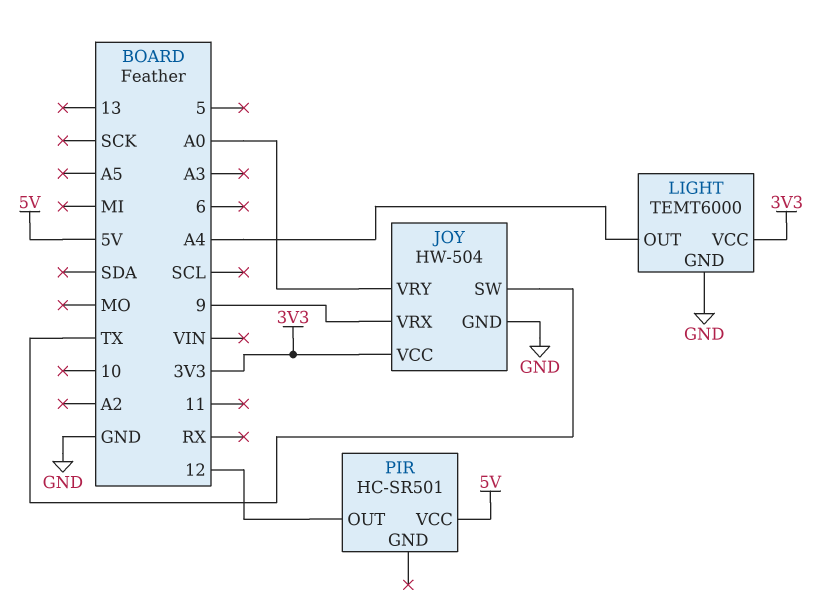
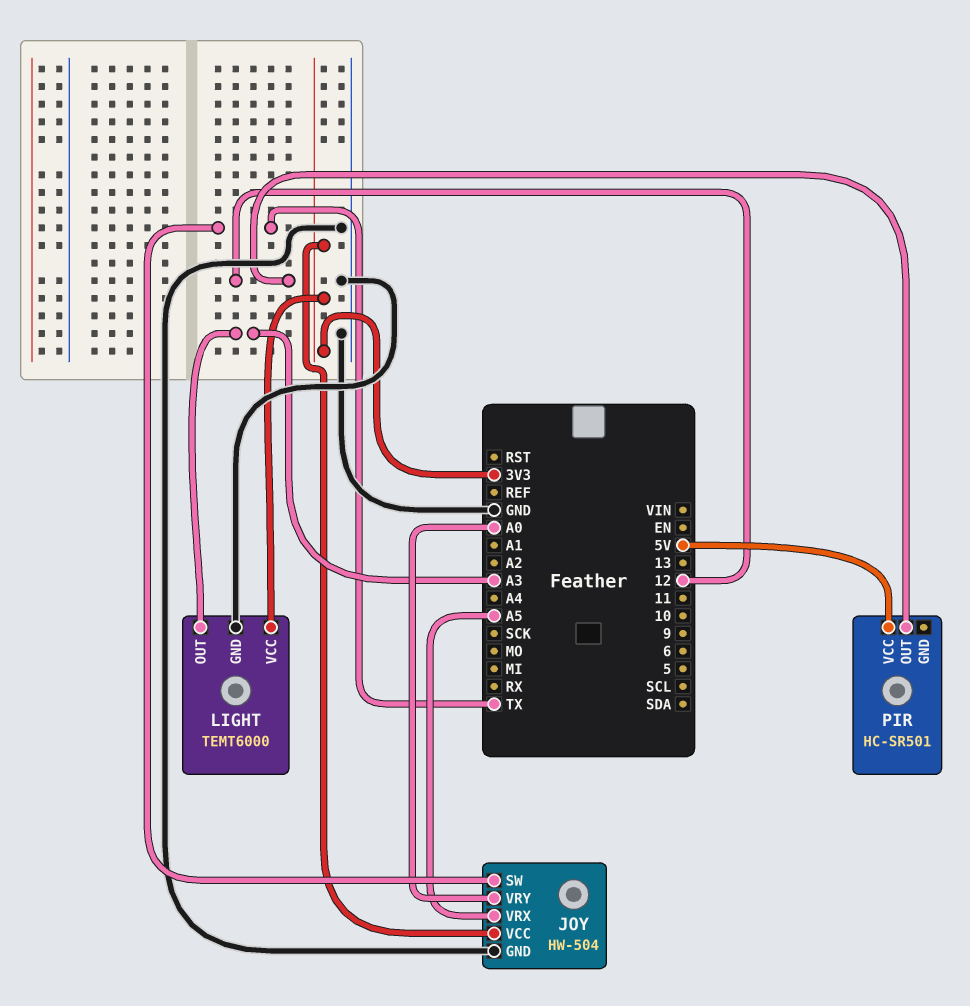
JOY pin VRX: 9 -> A5
LIGHT pin OUT: A4 -> A3

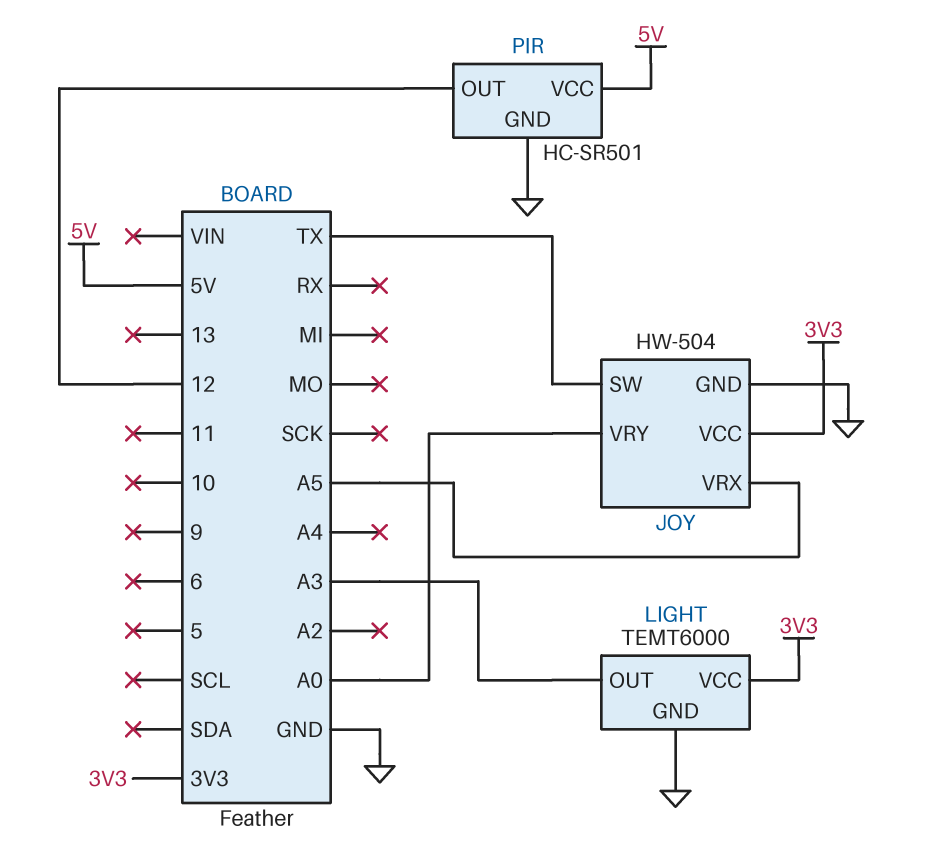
PIR pin GND: none -> GND

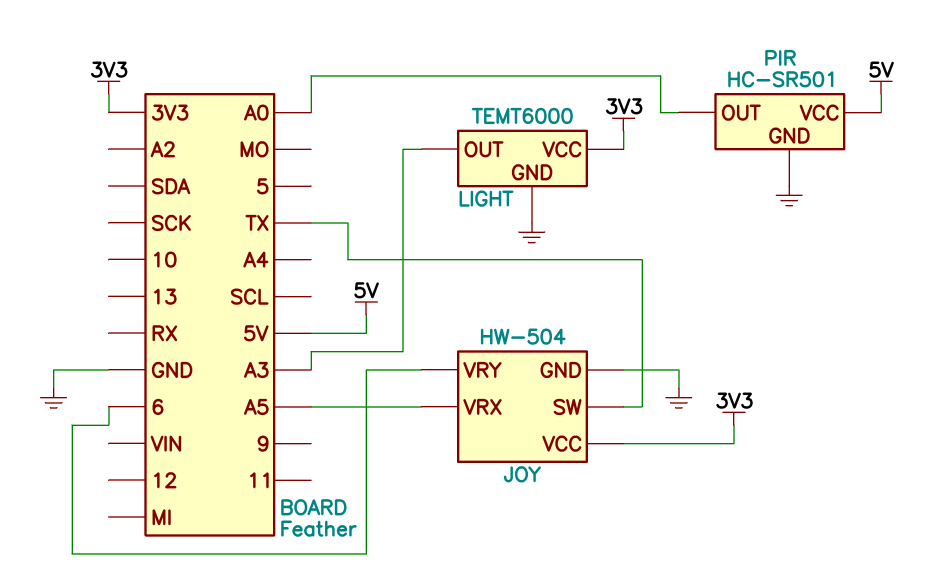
JOY pin VRY: A0 -> 6
PIR pin OUT: 12 -> A0

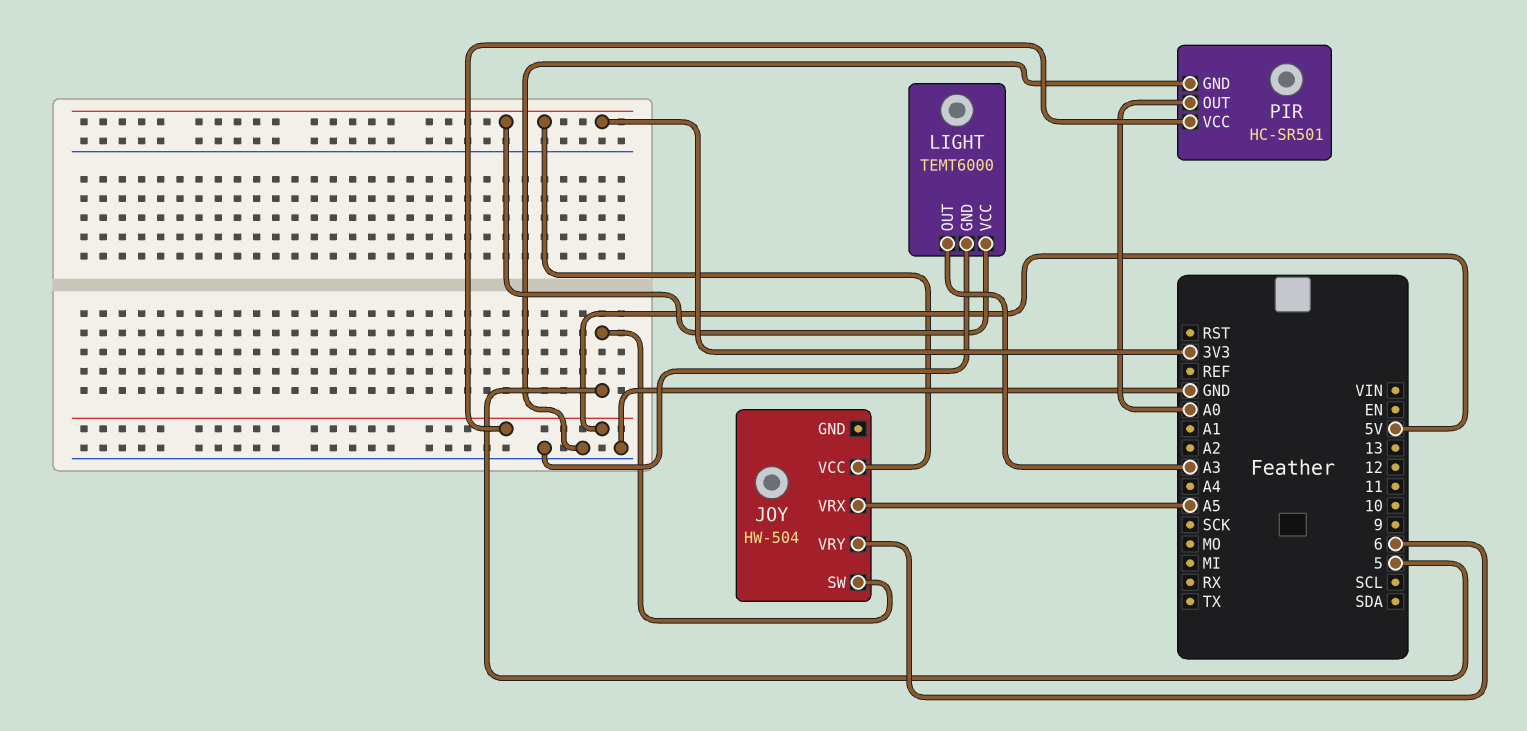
JOY pin GND: GND -> none
JOY pin SW: TX -> 5

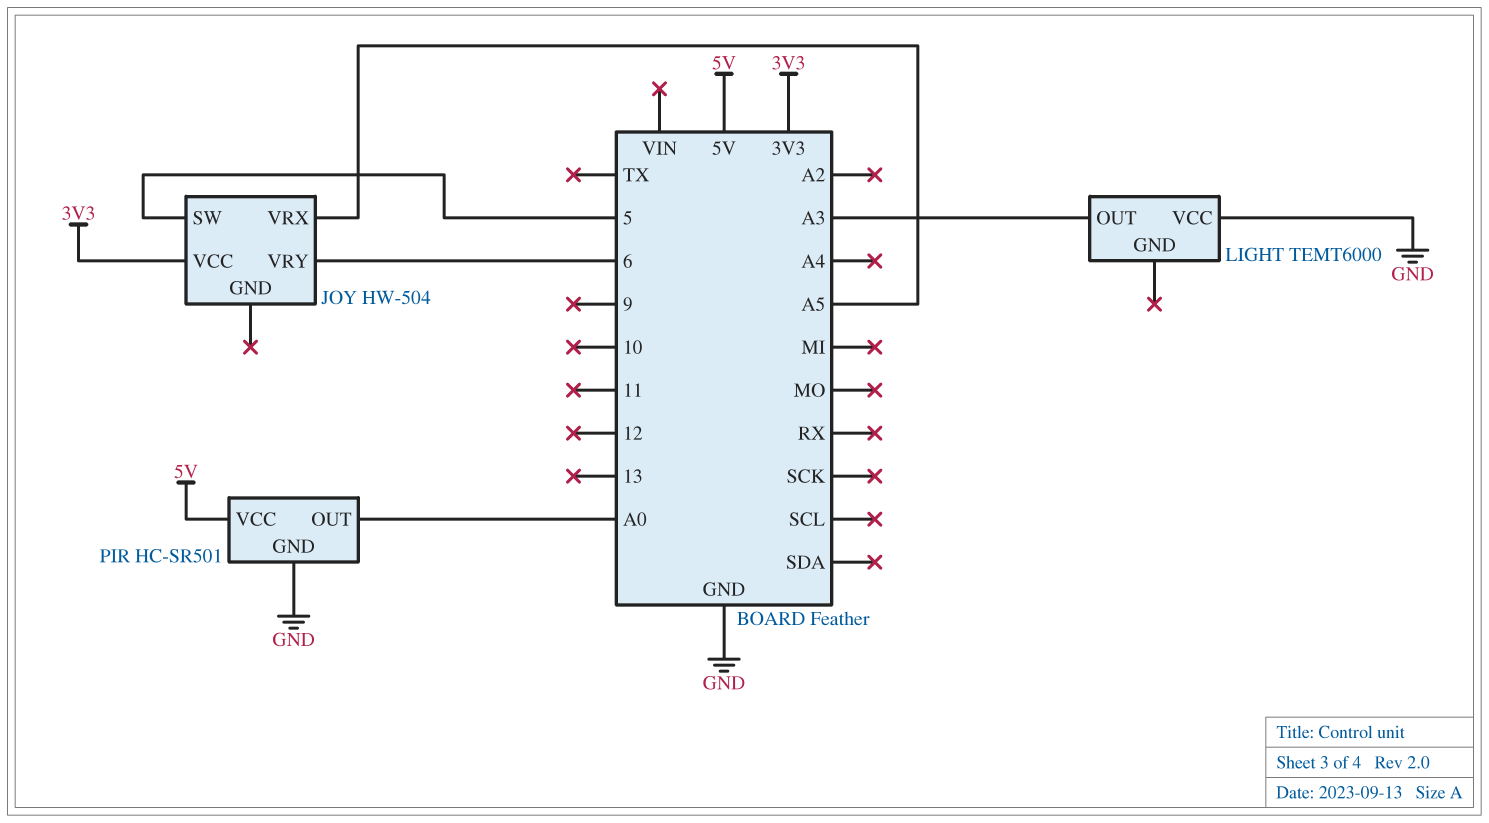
LIGHT pin GND: GND -> none
LIGHT pin VCC: 3V3 -> GND

